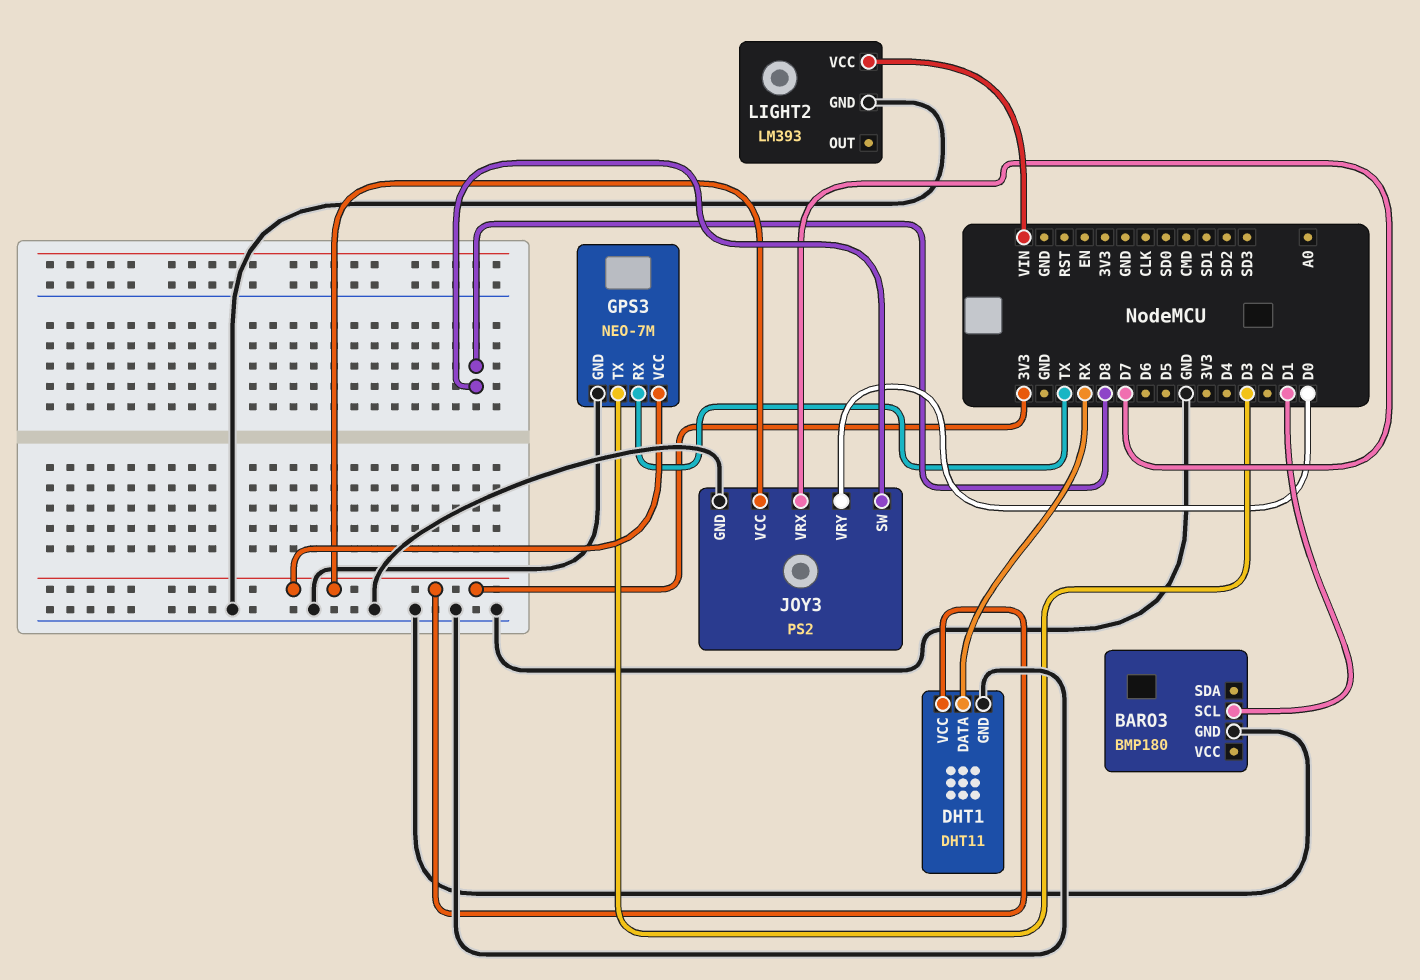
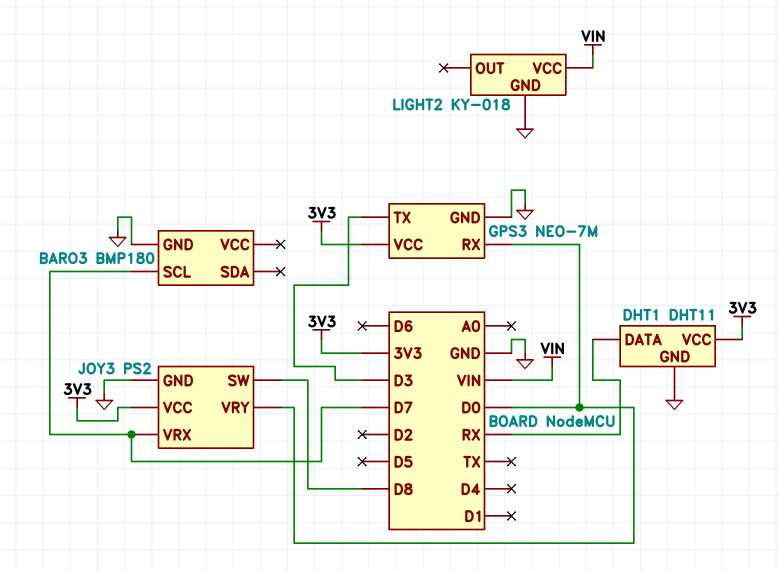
BARO3 pin SCL: D1 -> D7
GPS3 pin RX: TX -> D0
LIGHT2: LM393 -> KY-018

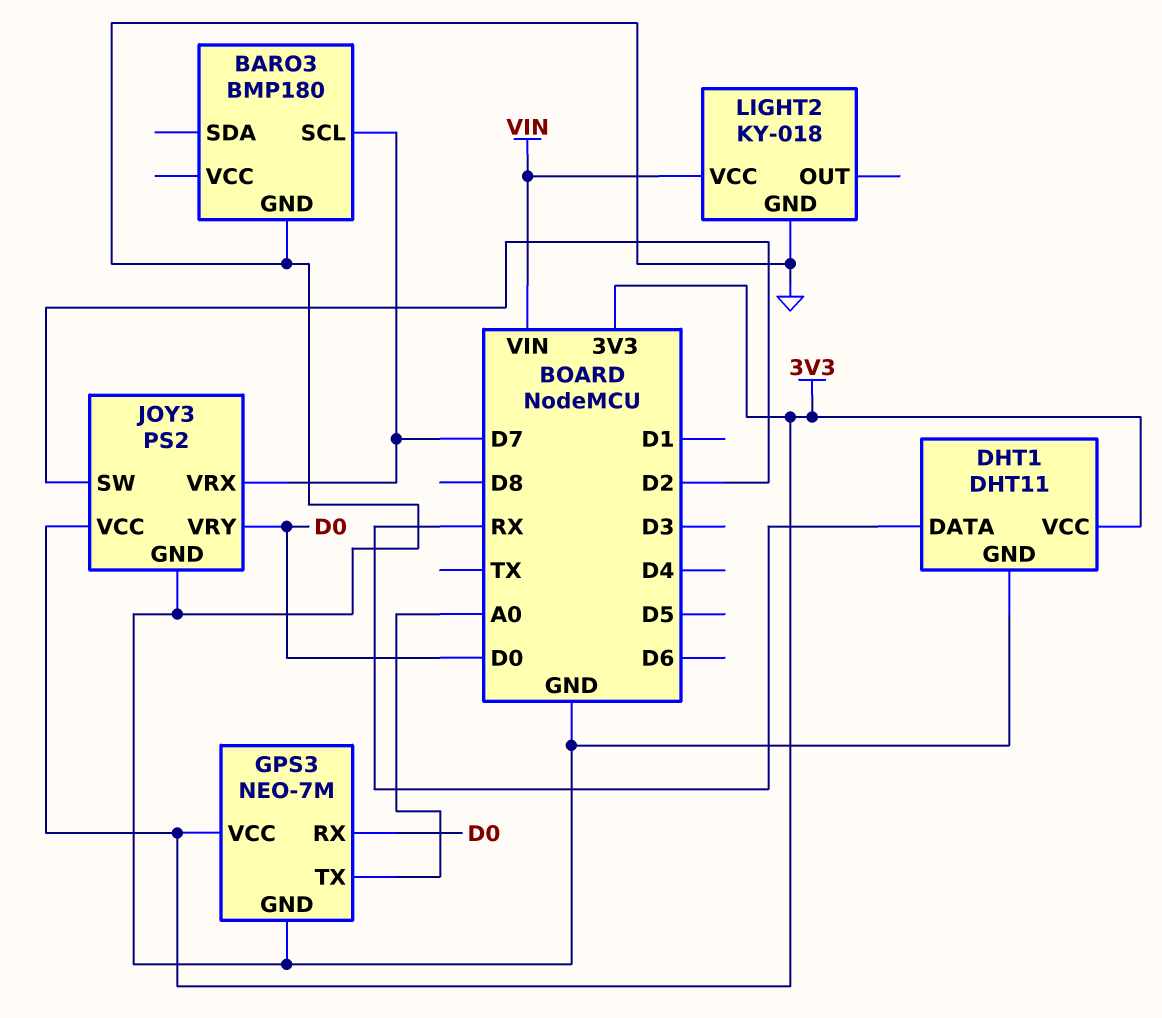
GPS3 pin TX: D3 -> A0
JOY3 pin SW: D8 -> D2

